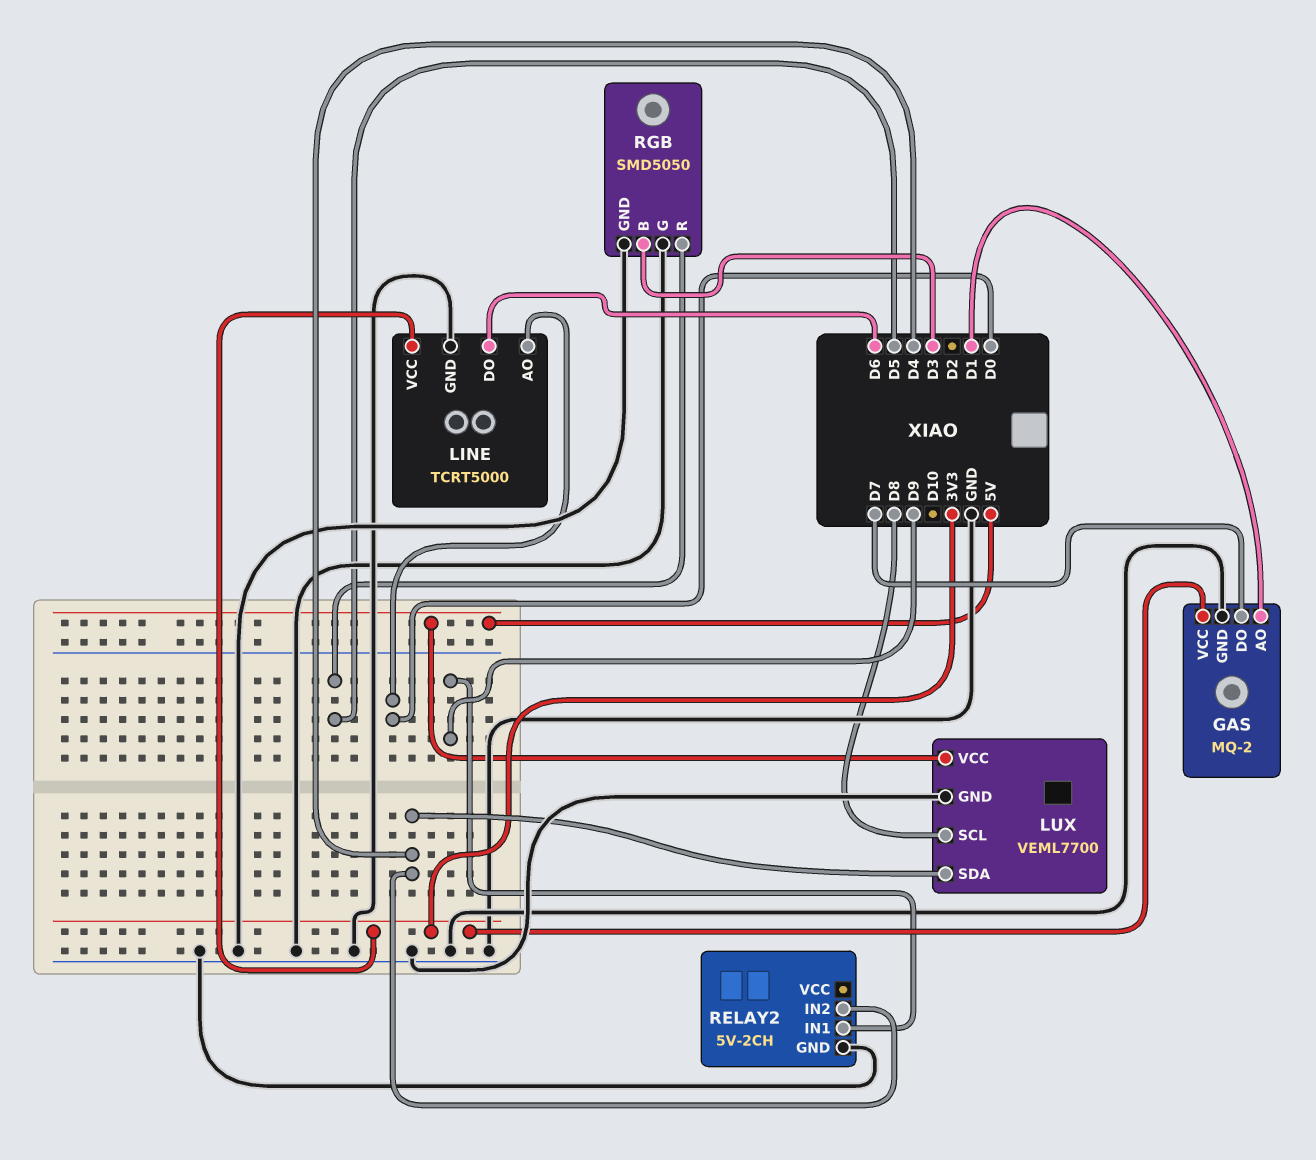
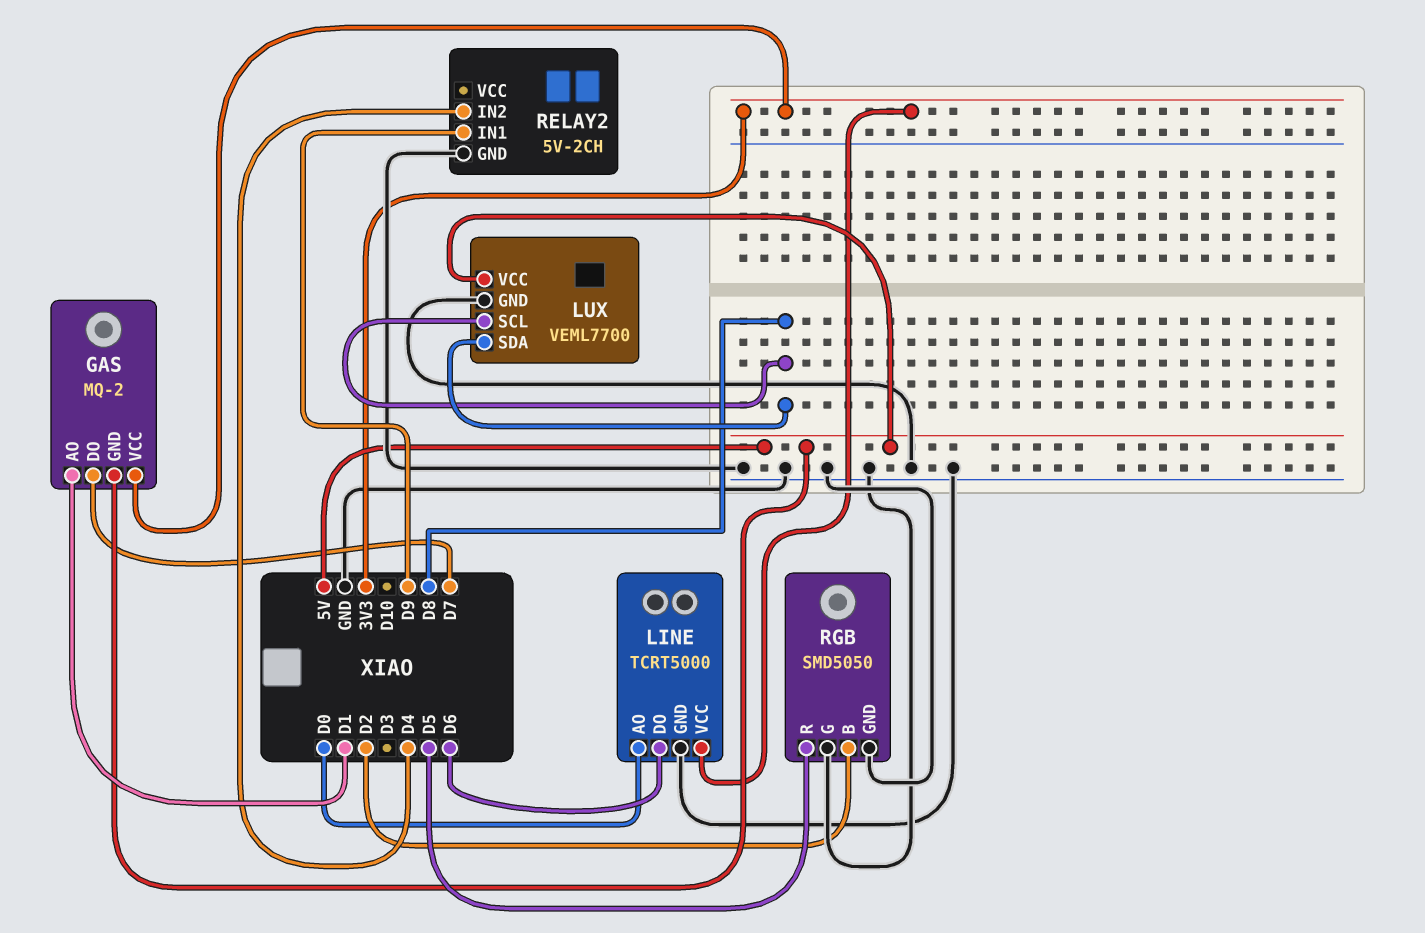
GAS pin GND: GND -> 5V
LUX pin SDA: D4 -> D8
RGB pin B: D3 -> D2

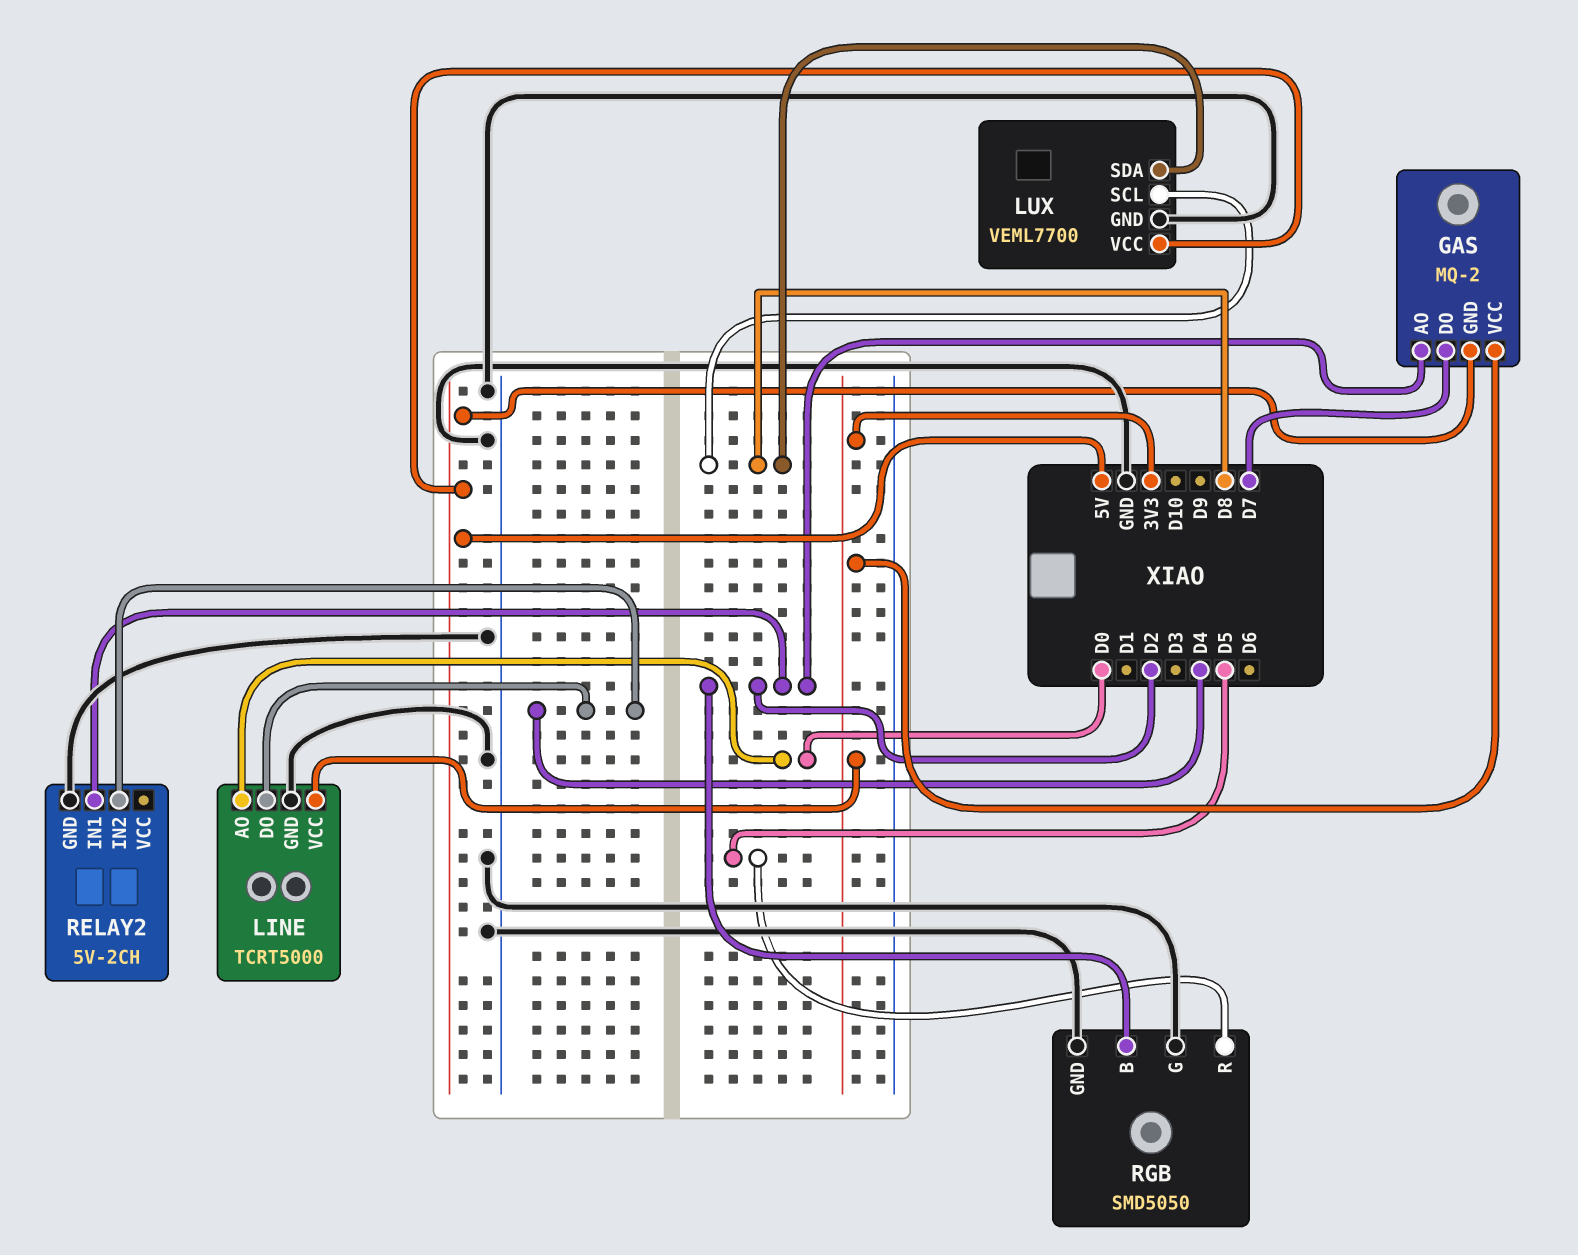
GAS pin AO: D1 -> D2
LINE pin DO: D6 -> D4
RELAY2 pin IN1: D9 -> D2

